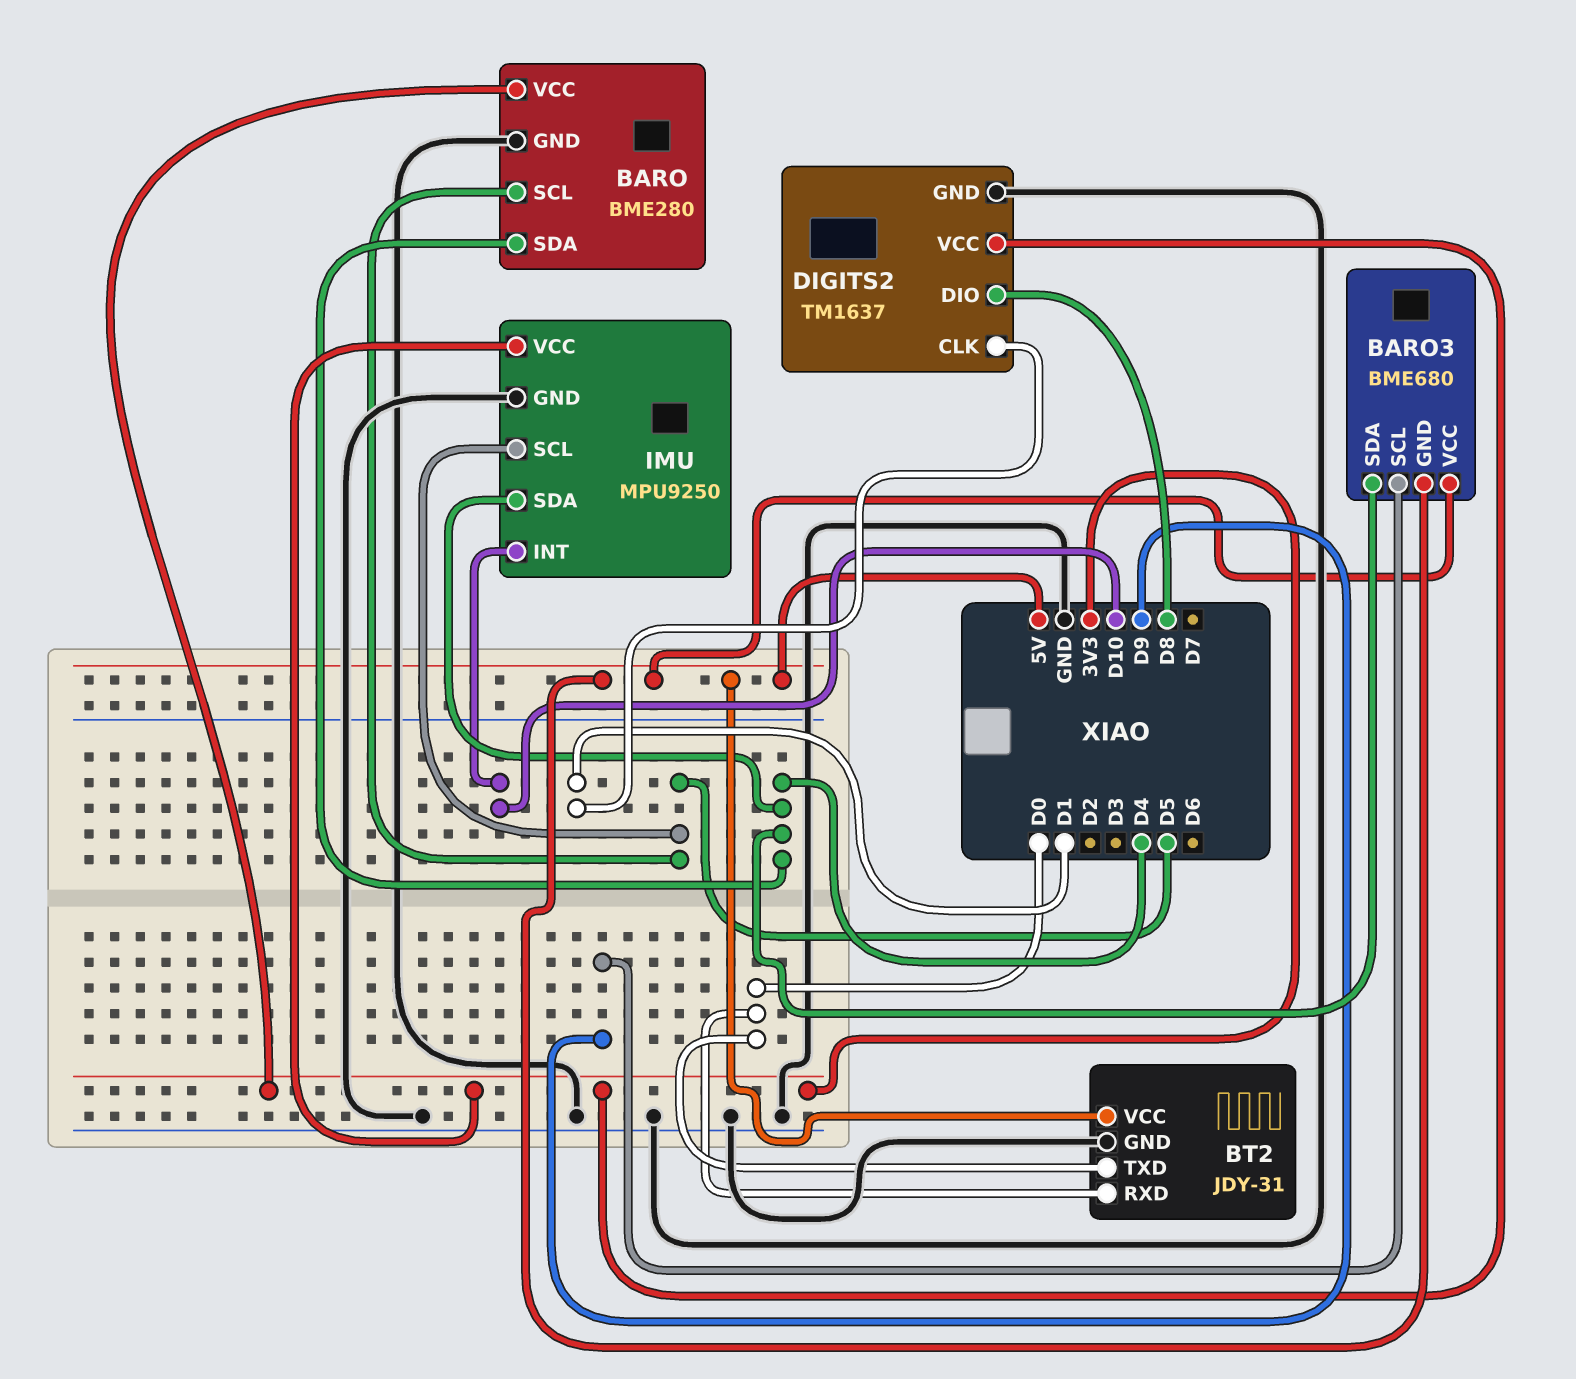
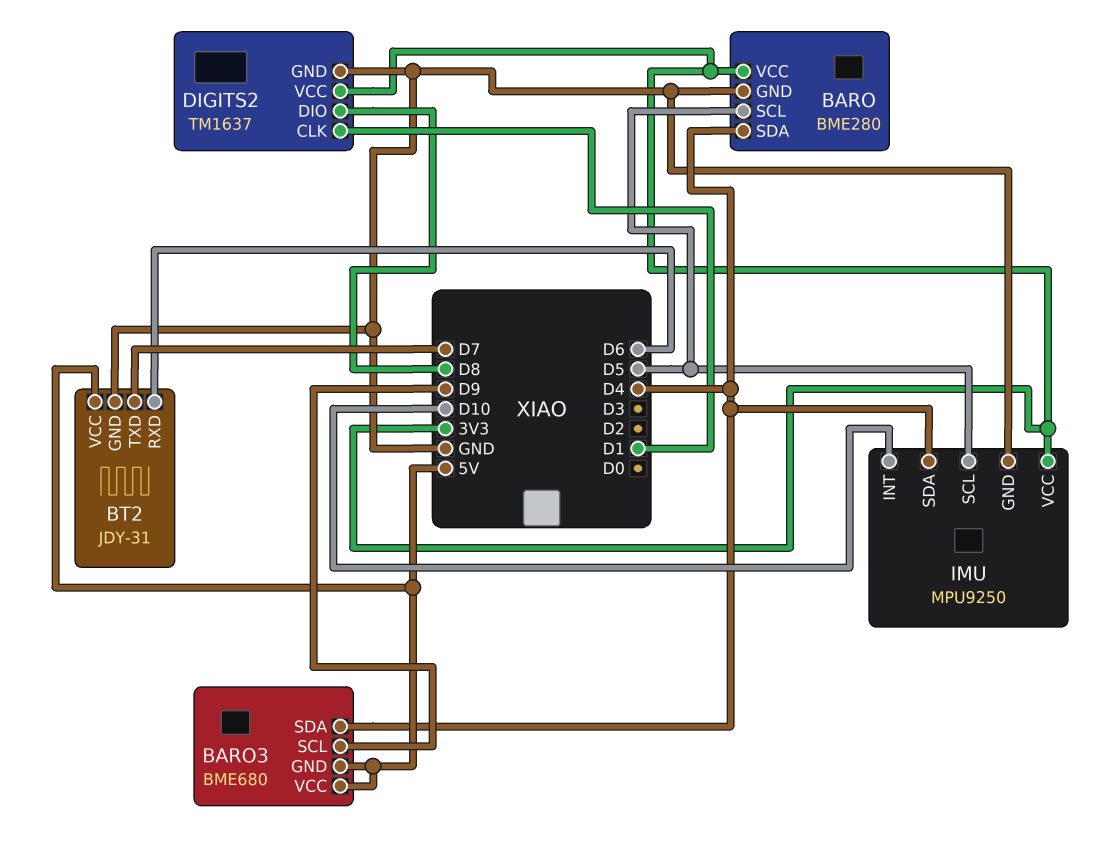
BT2 pin RXD: D0 -> D6
BT2 pin TXD: D0 -> D7

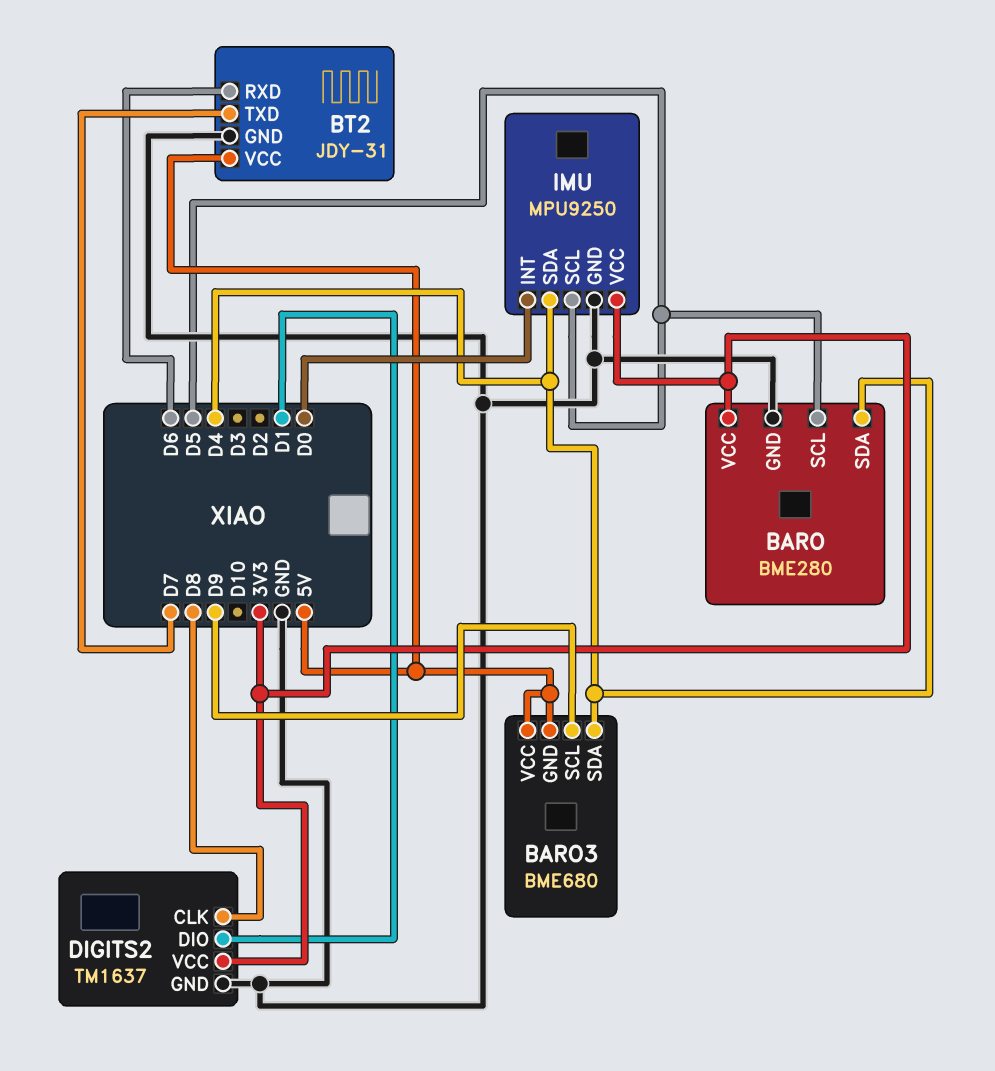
DIGITS2 pin CLK: D1 -> D8
DIGITS2 pin DIO: D8 -> D1
IMU pin INT: D10 -> D0

